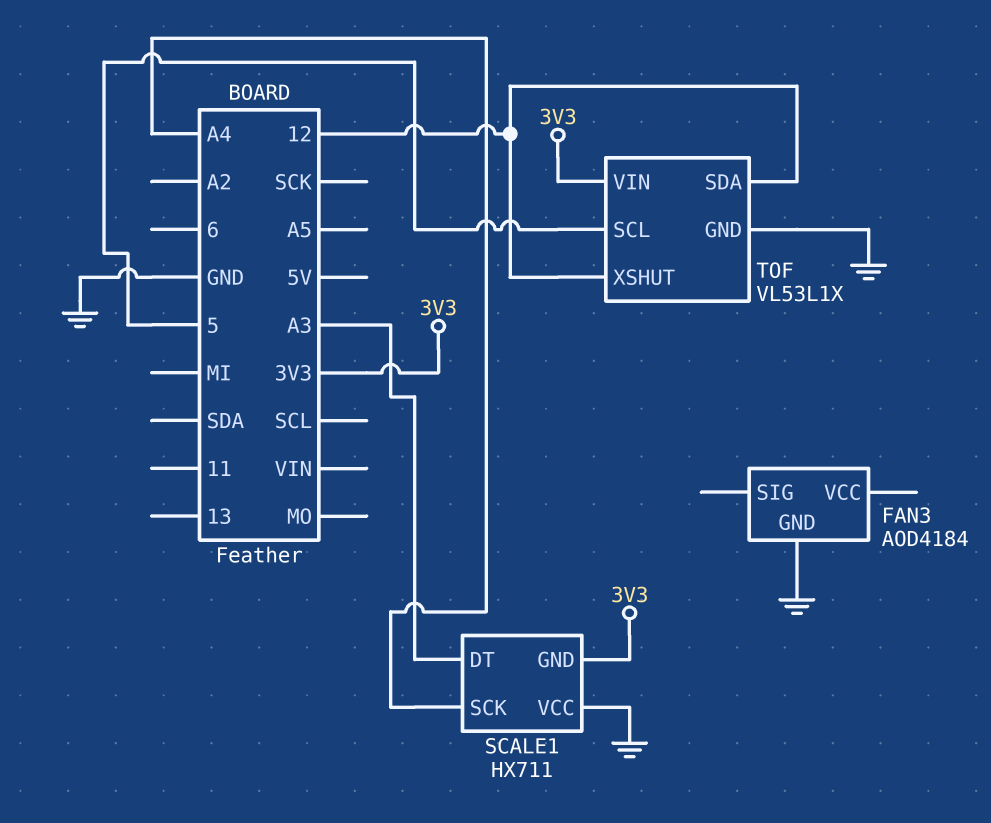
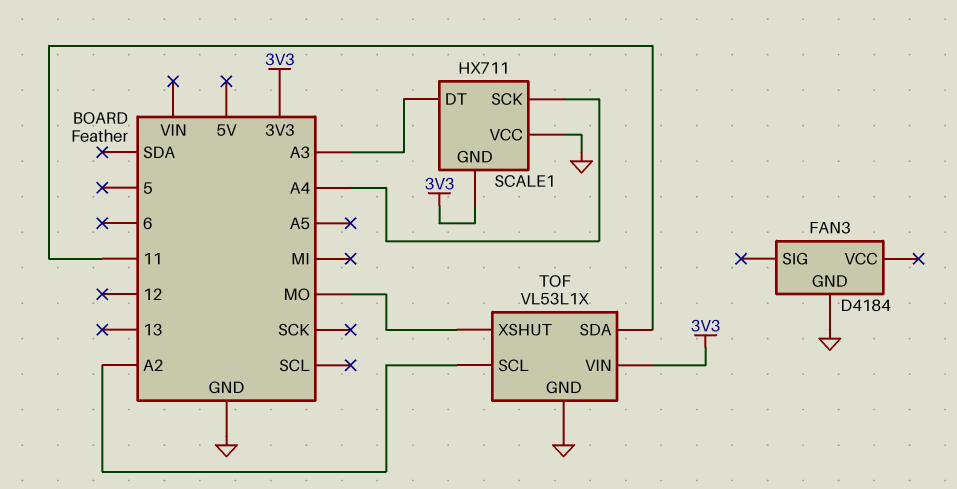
FAN3: AOD4184 -> D4184
TOF pin SCL: 5 -> A2
TOF pin SDA: 12 -> 11
TOF pin XSHUT: 12 -> MO

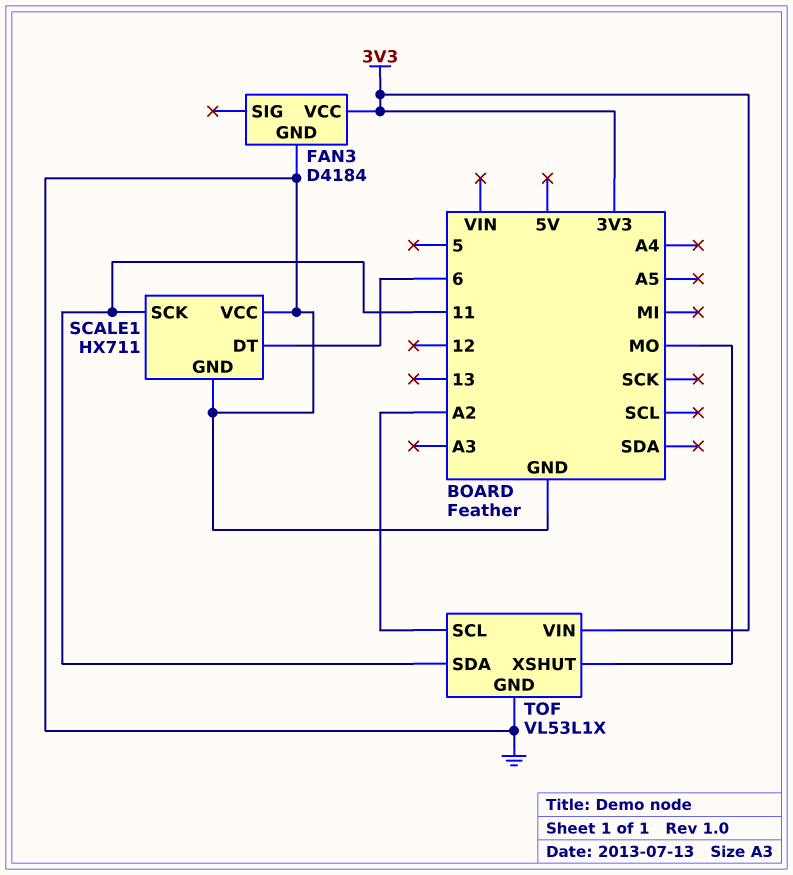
FAN3 pin VCC: none -> 3V3
SCALE1 pin DT: A3 -> 6
SCALE1 pin GND: 3V3 -> GND
SCALE1 pin SCK: A4 -> 11

